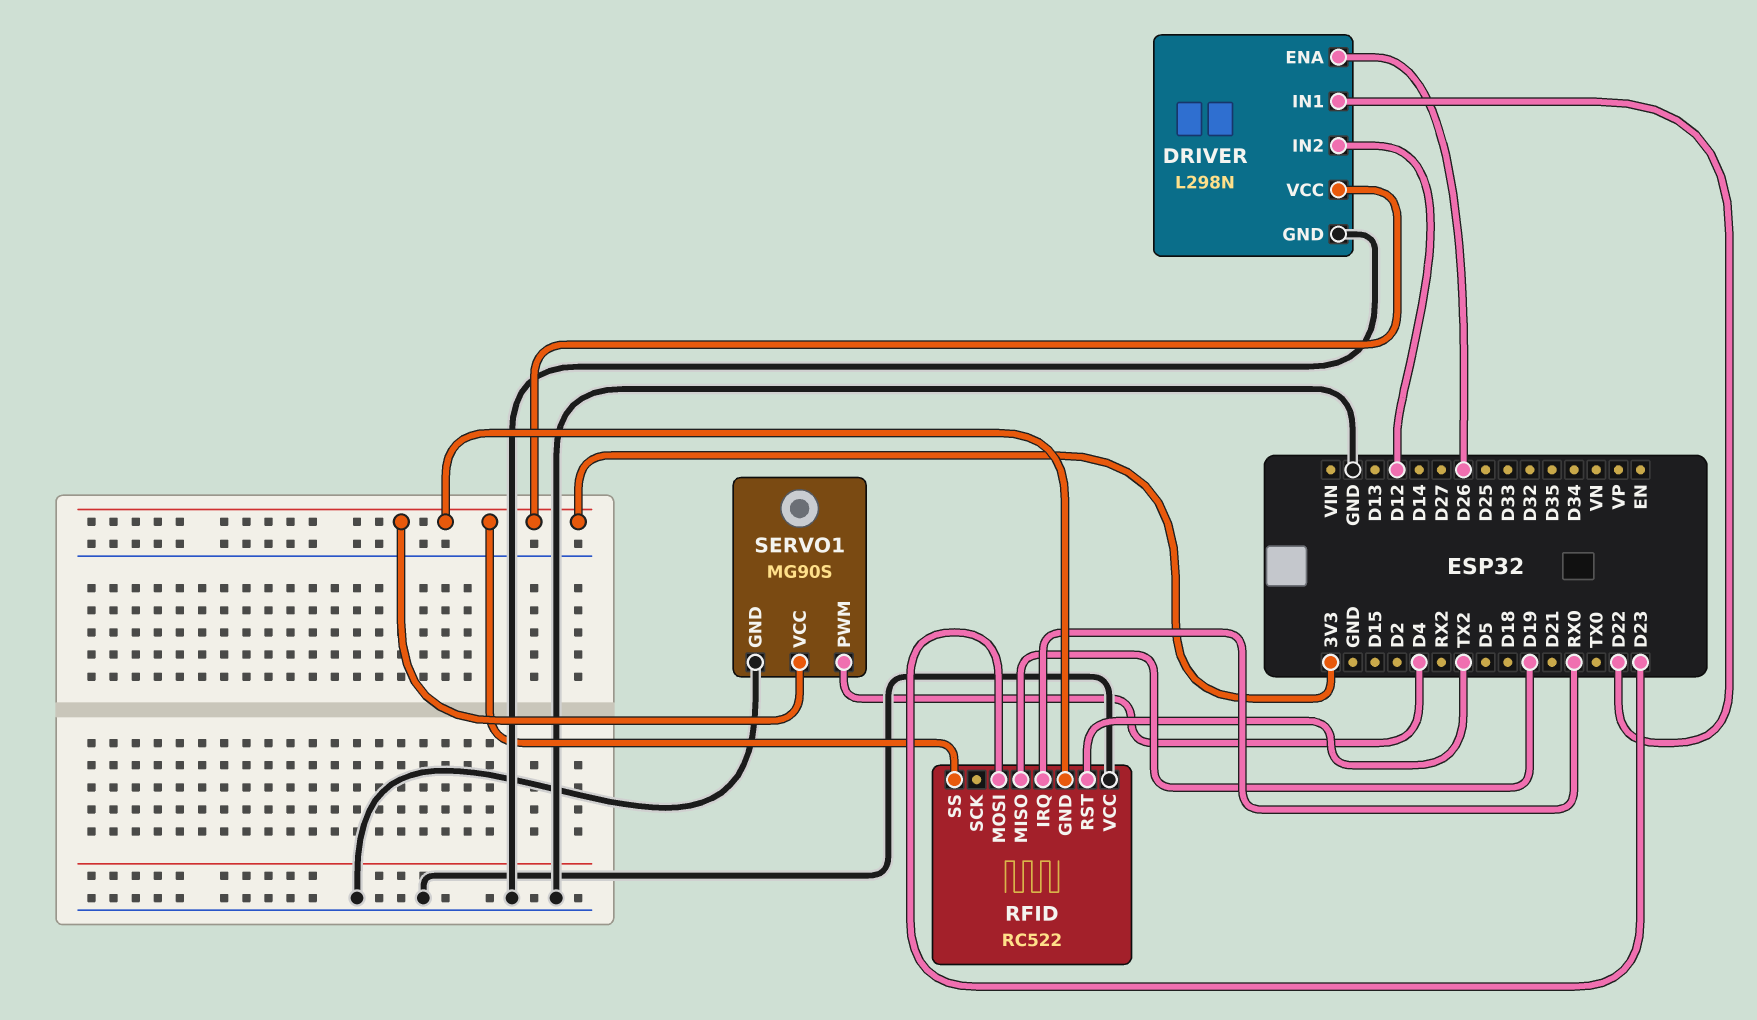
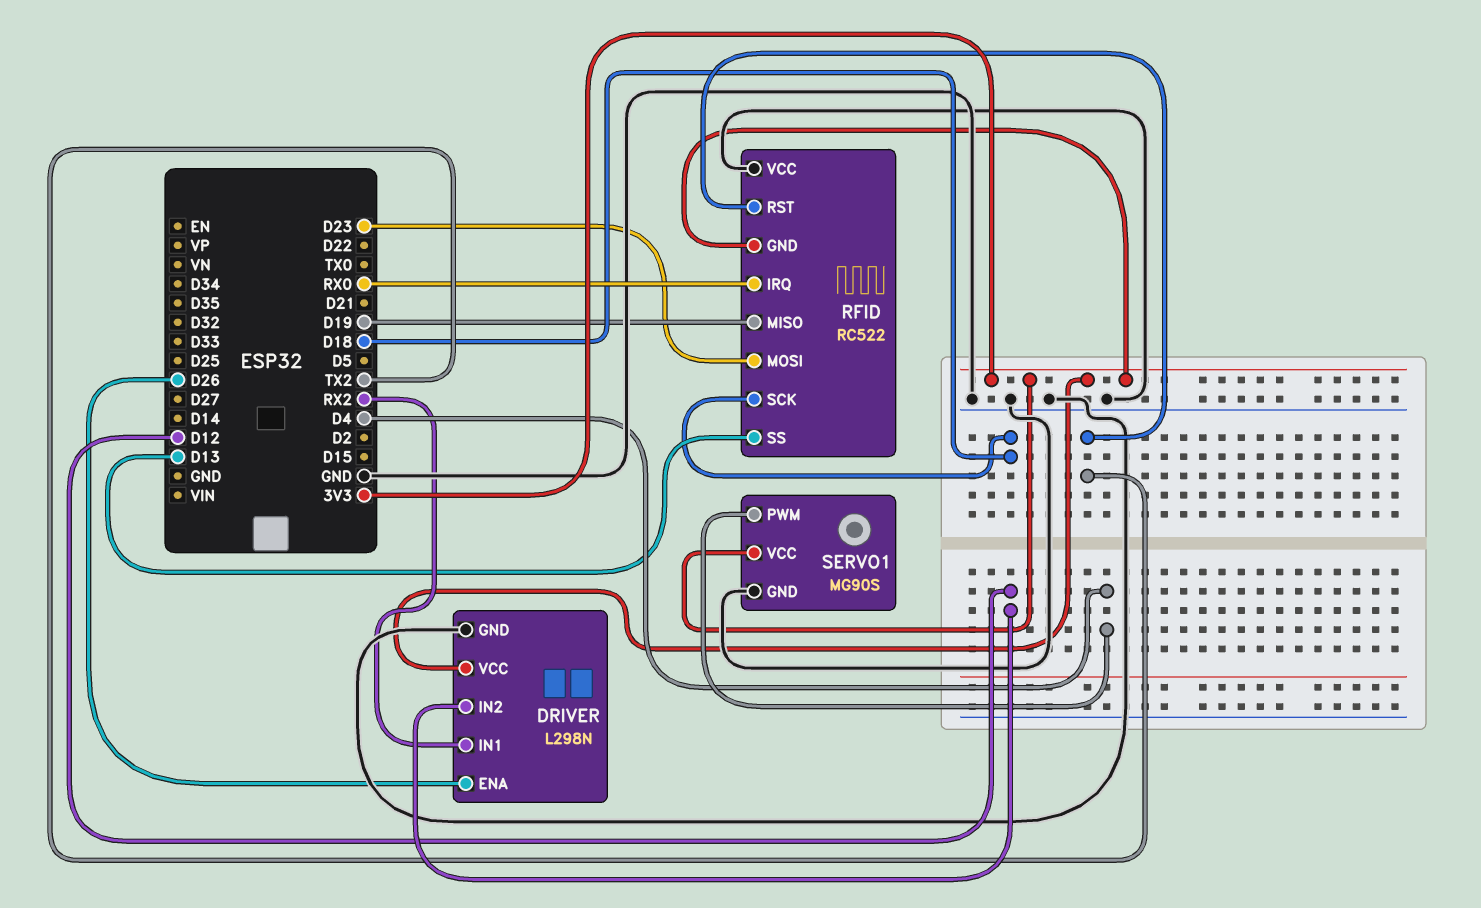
DRIVER pin IN1: D22 -> RX2
RFID pin SCK: none -> D18
RFID pin SS: 3V3 -> D13

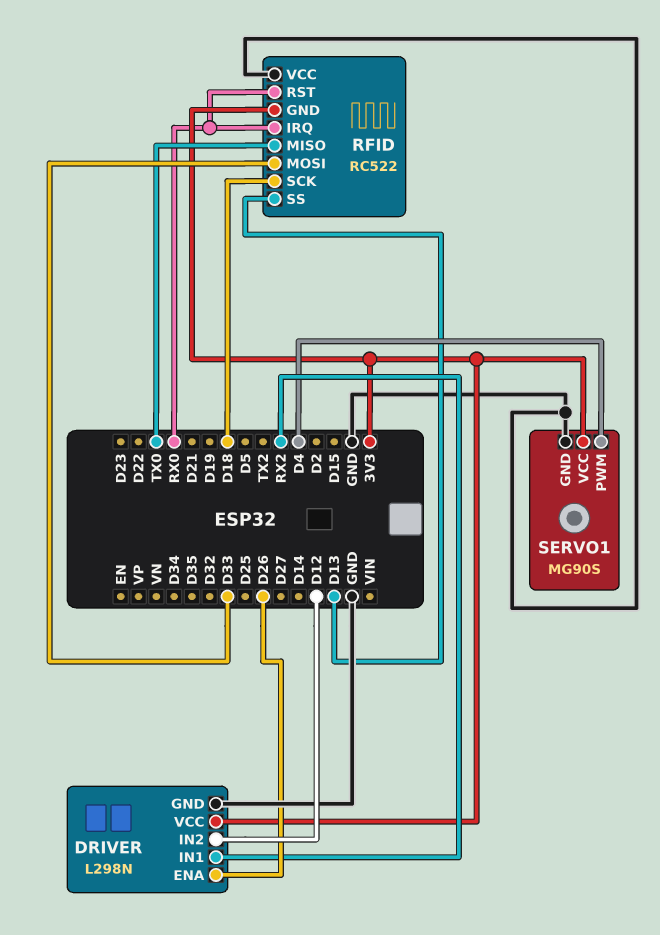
RFID pin MISO: D19 -> TX0
RFID pin MOSI: D23 -> D33
RFID pin RST: TX2 -> RX0

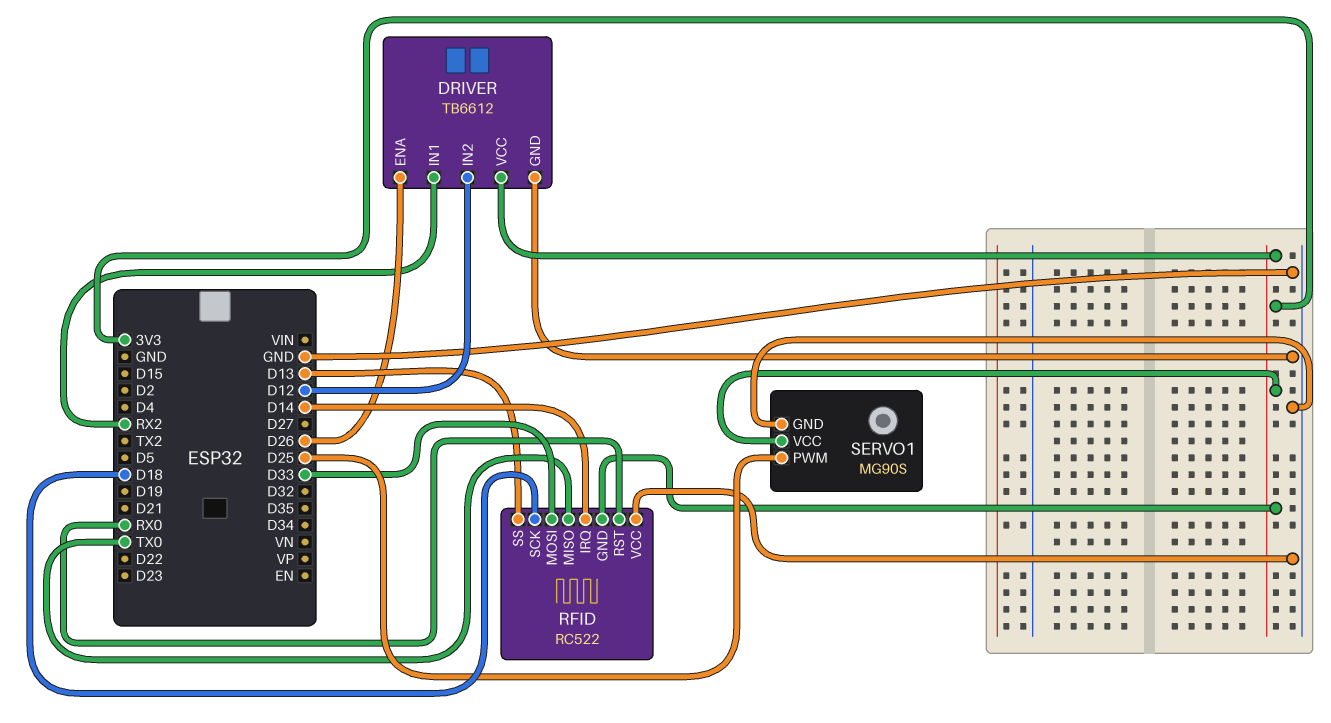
DRIVER: L298N -> TB6612
RFID pin IRQ: RX0 -> D14
SERVO1 pin PWM: D4 -> D25

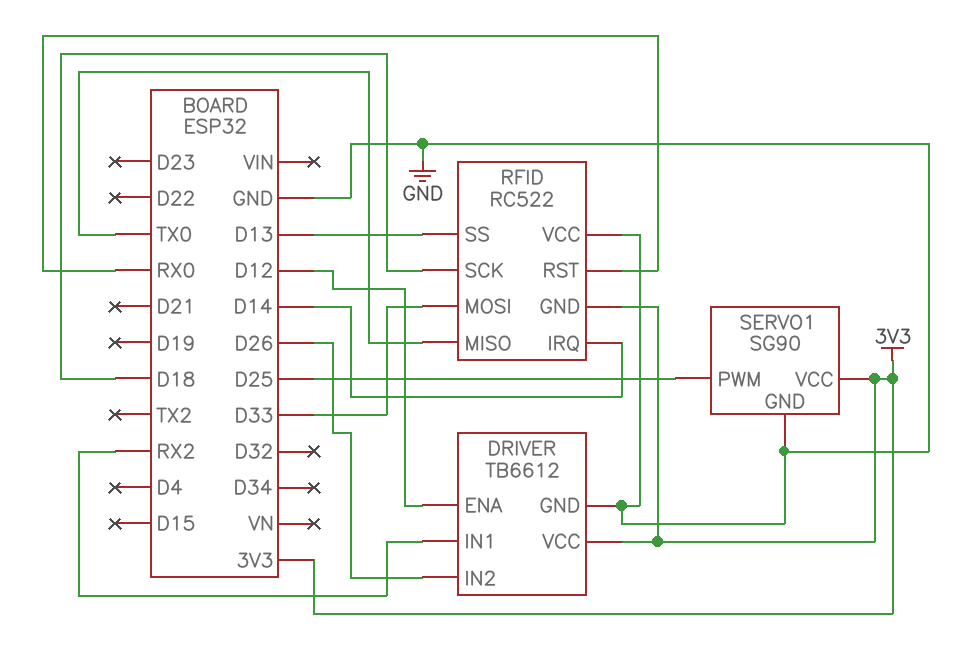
DRIVER pin ENA: D26 -> D12
DRIVER pin IN2: D12 -> D26
SERVO1: MG90S -> SG90

